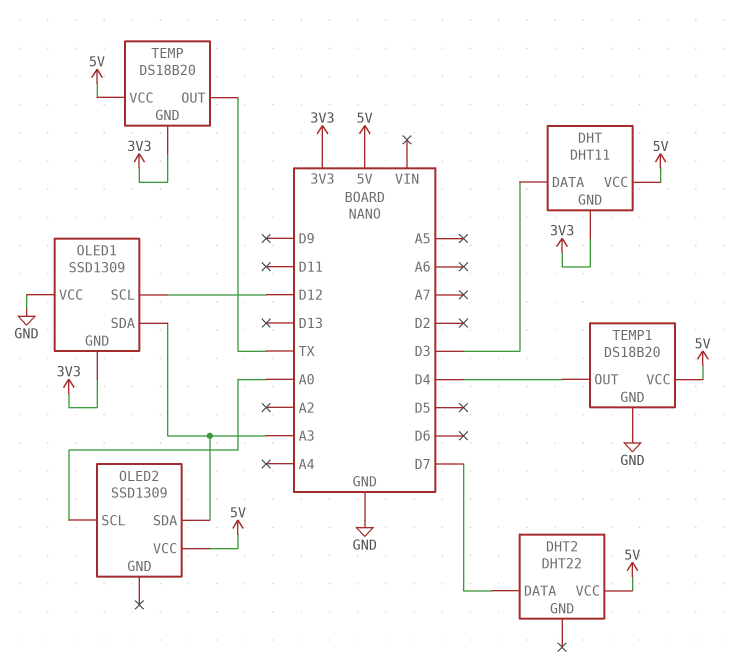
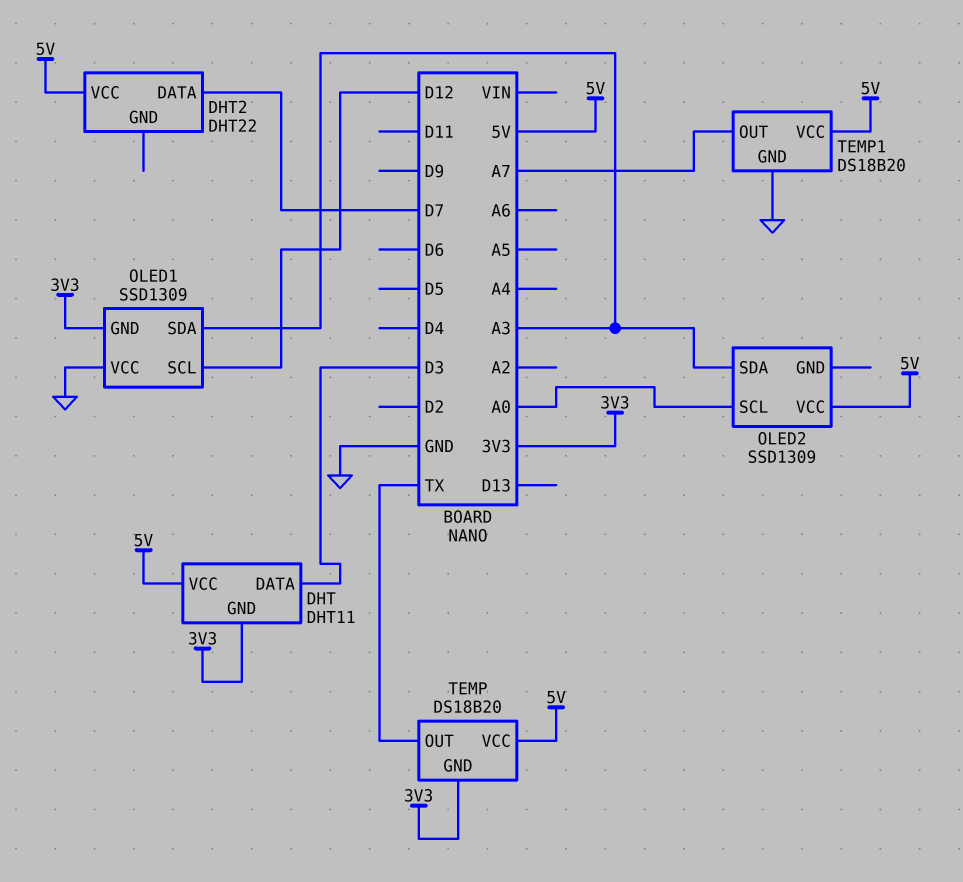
TEMP1 pin OUT: D4 -> A7

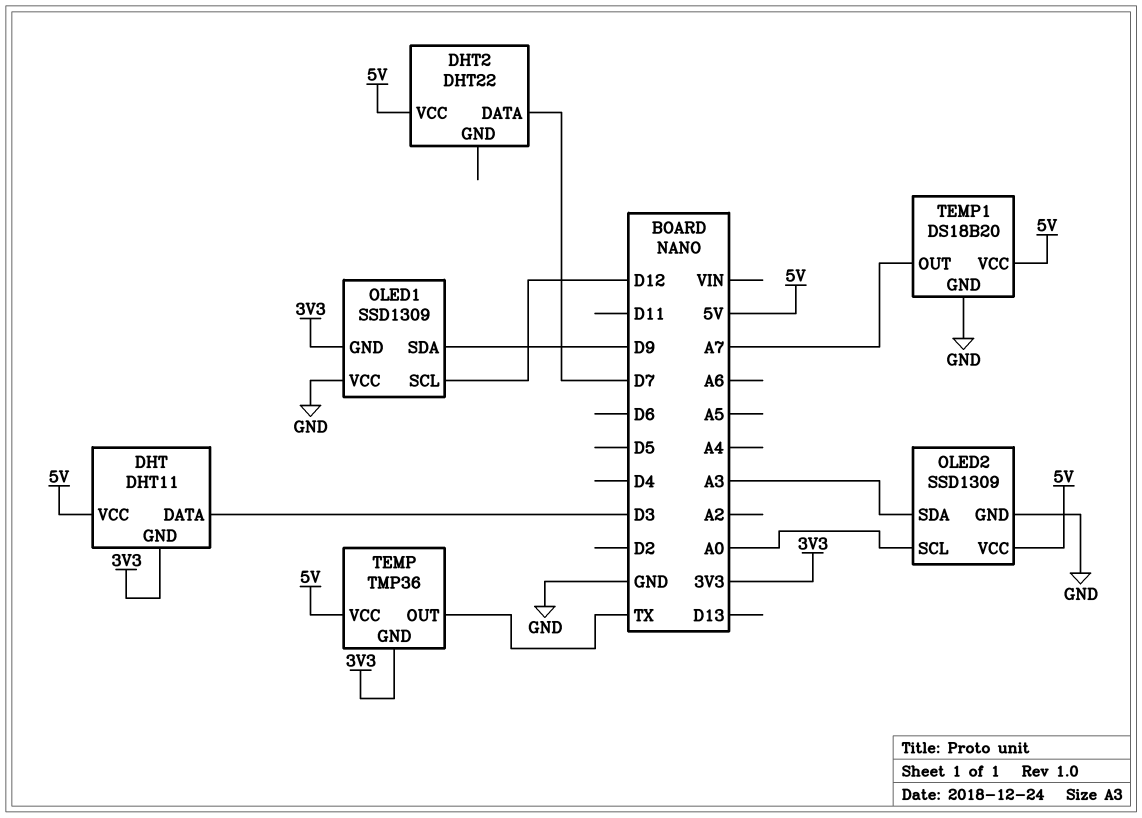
OLED1 pin SDA: A3 -> D9
OLED2 pin GND: none -> GND
TEMP: DS18B20 -> TMP36

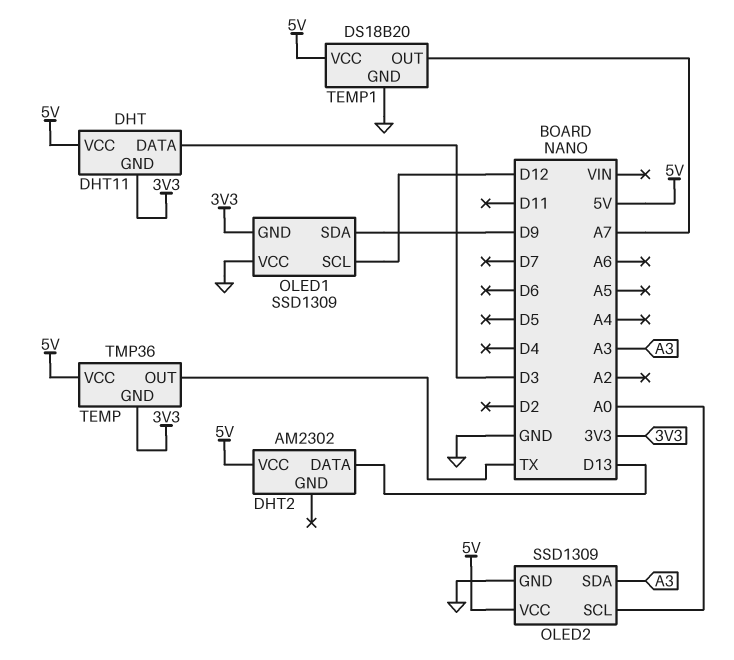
DHT2: DHT22 -> AM2302
DHT2 pin DATA: D7 -> D13

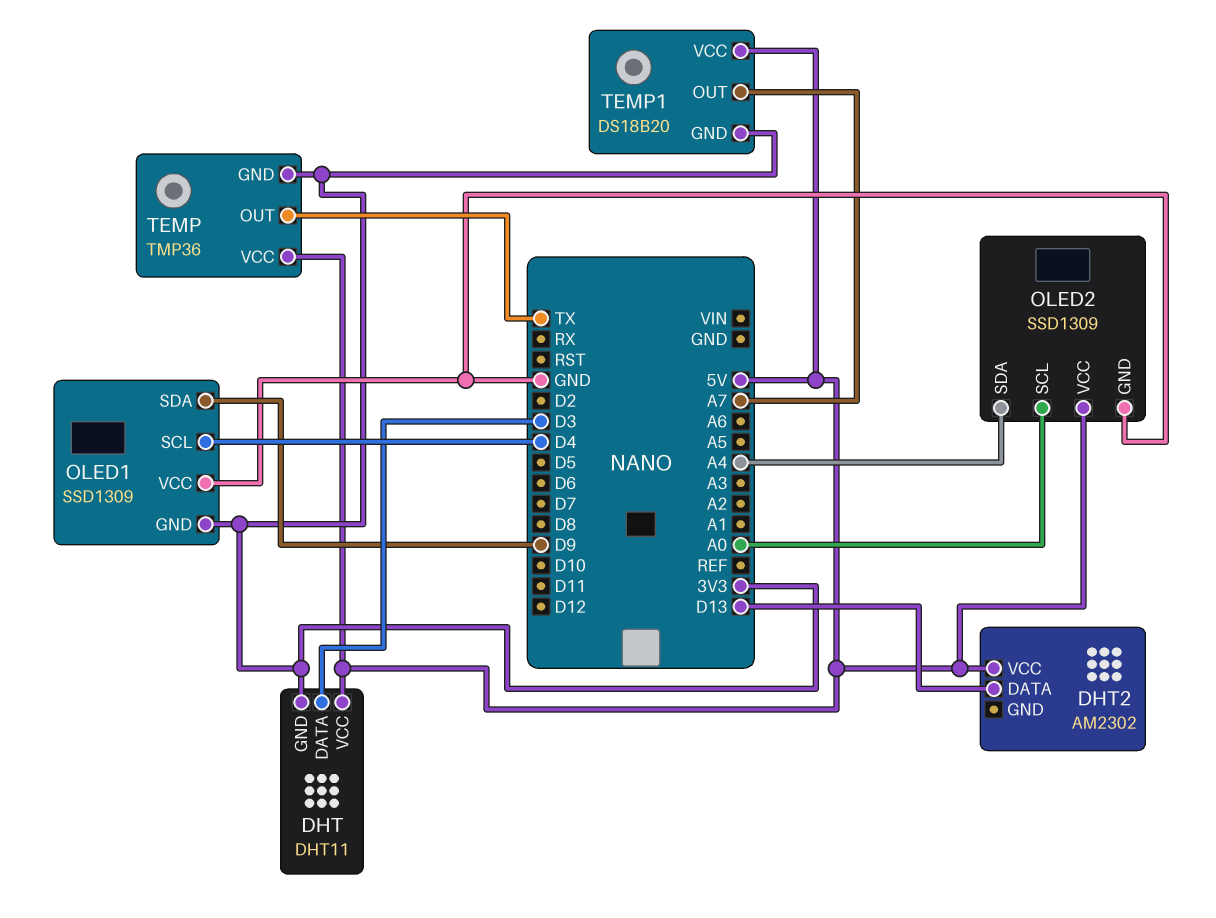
OLED1 pin SCL: D12 -> D4
OLED2 pin SDA: A3 -> A4
TEMP1 pin GND: GND -> 3V3

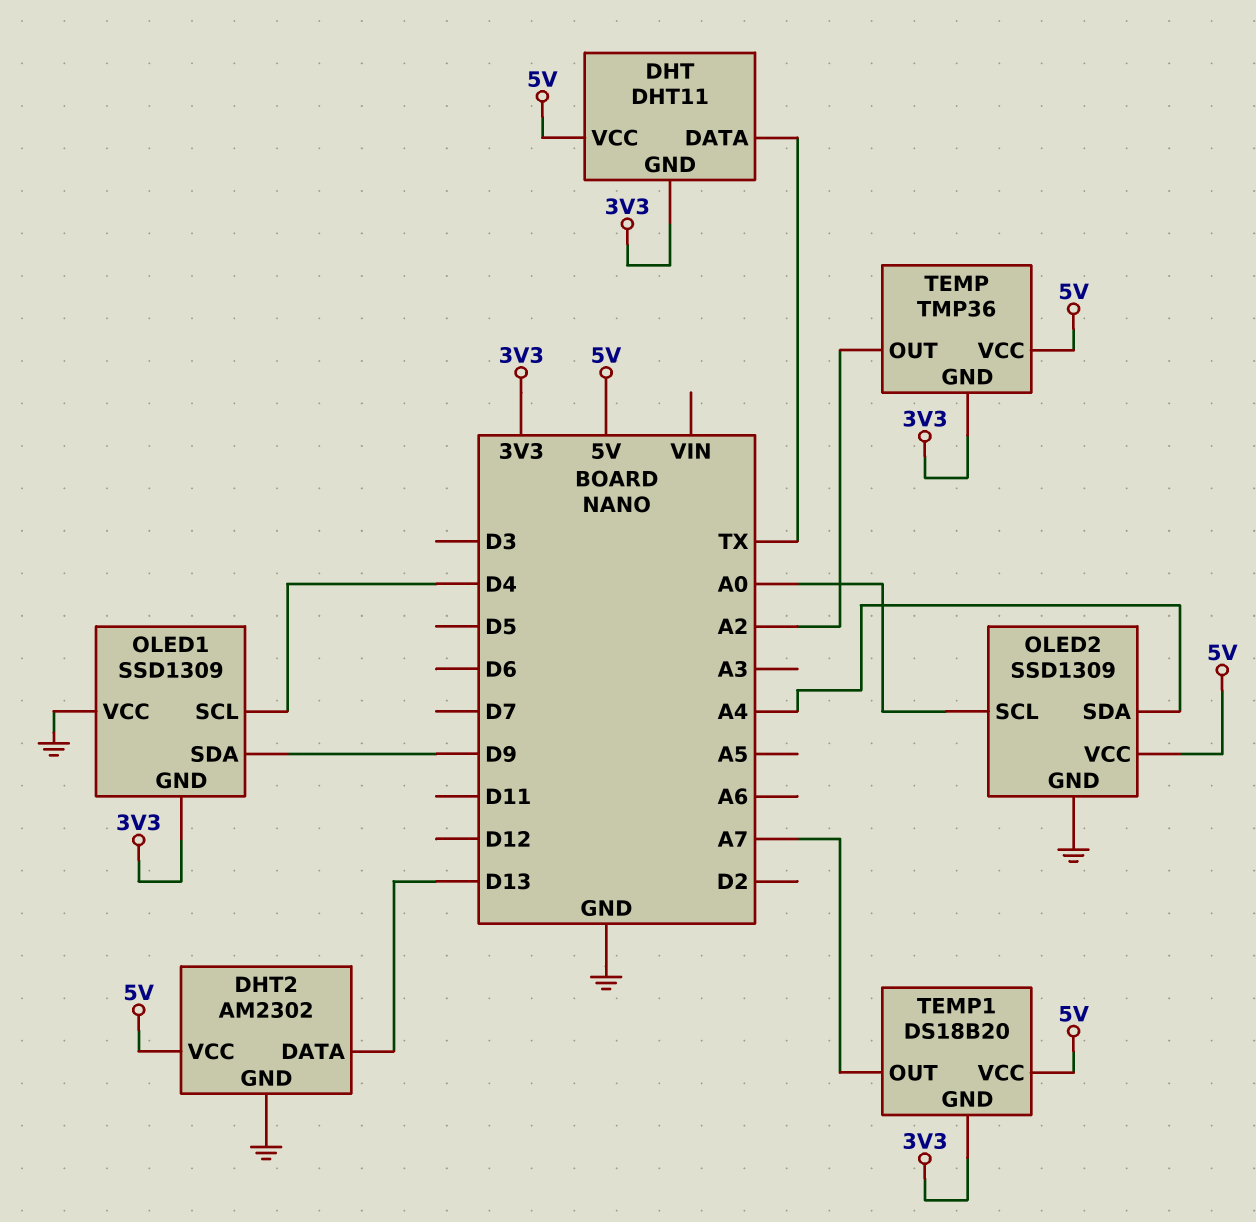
DHT pin DATA: D3 -> TX
DHT2 pin GND: none -> GND
TEMP pin OUT: TX -> A2

